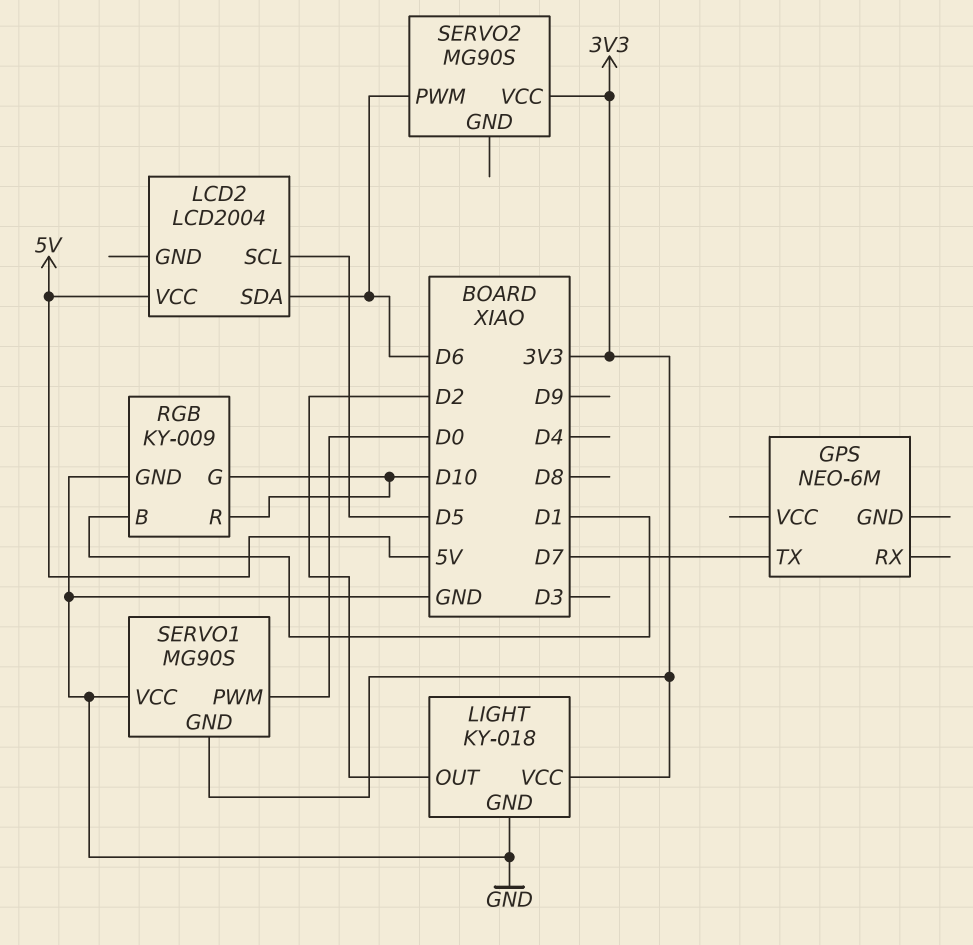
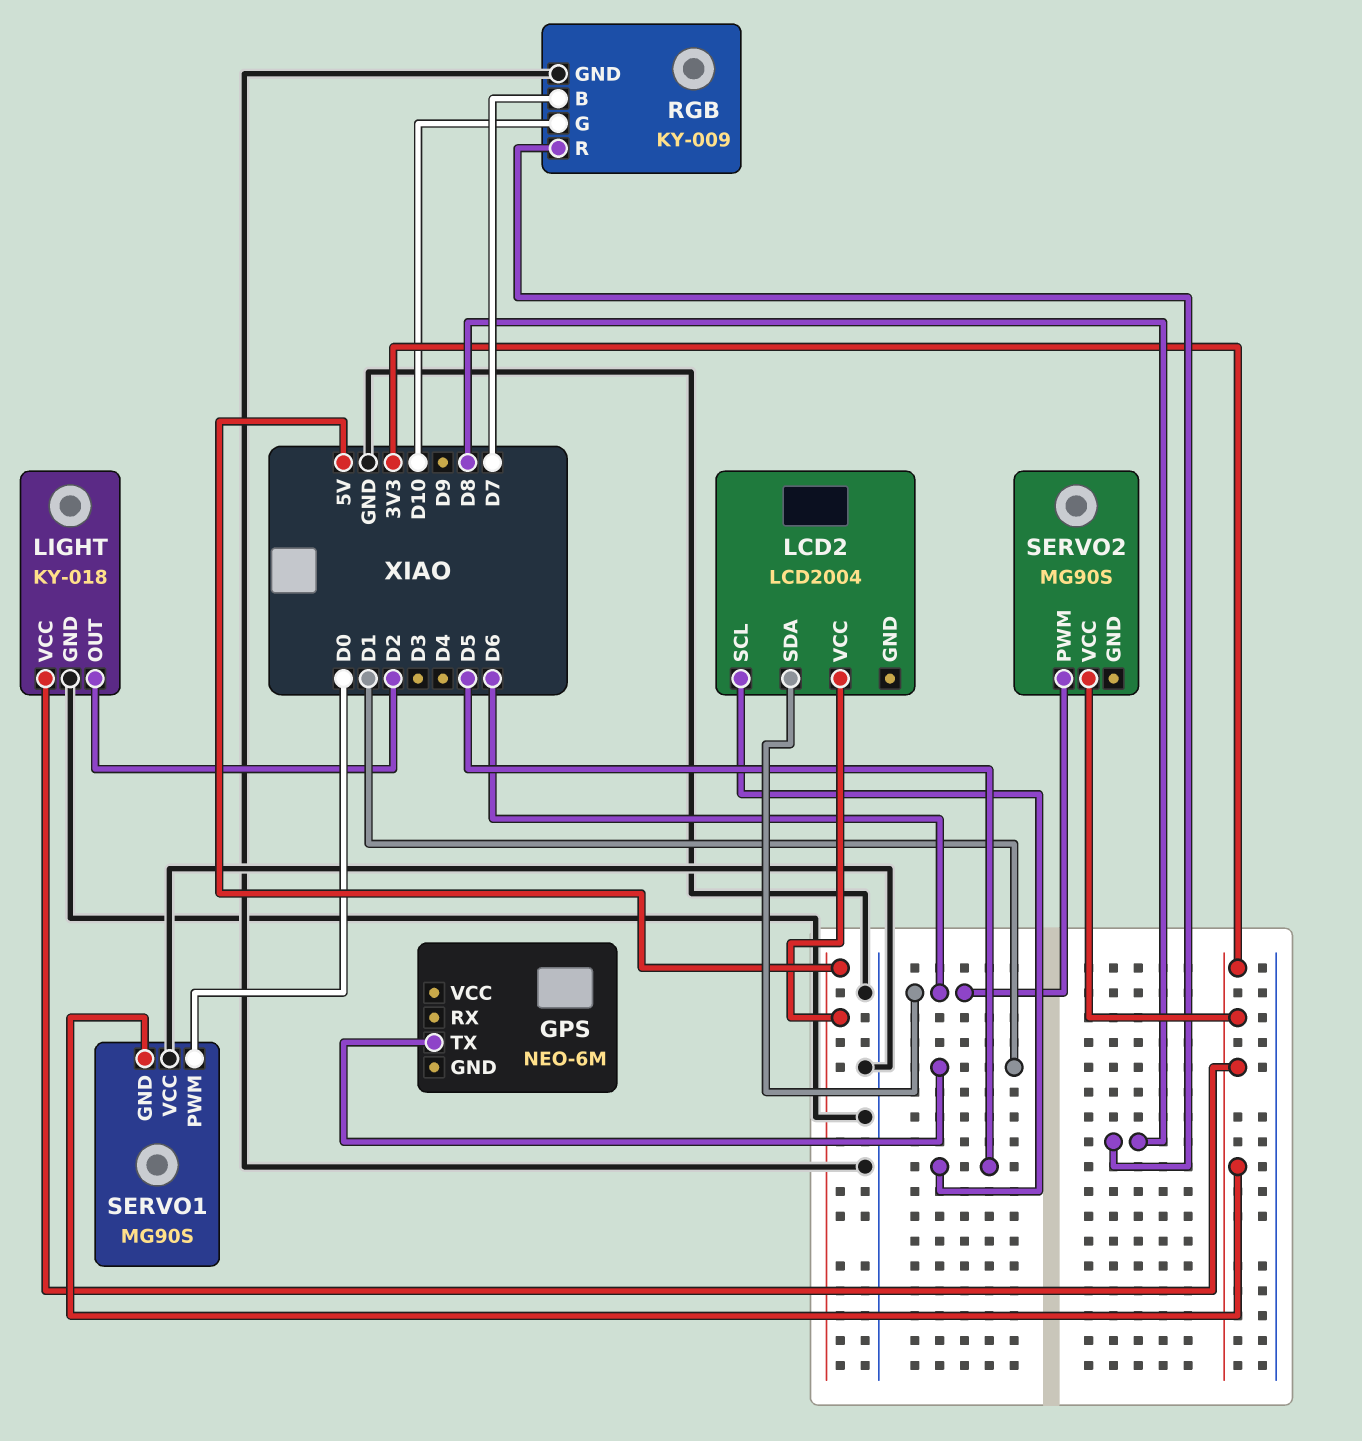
GPS pin TX: D7 -> D1
RGB pin B: D1 -> D7
RGB pin R: D10 -> D8

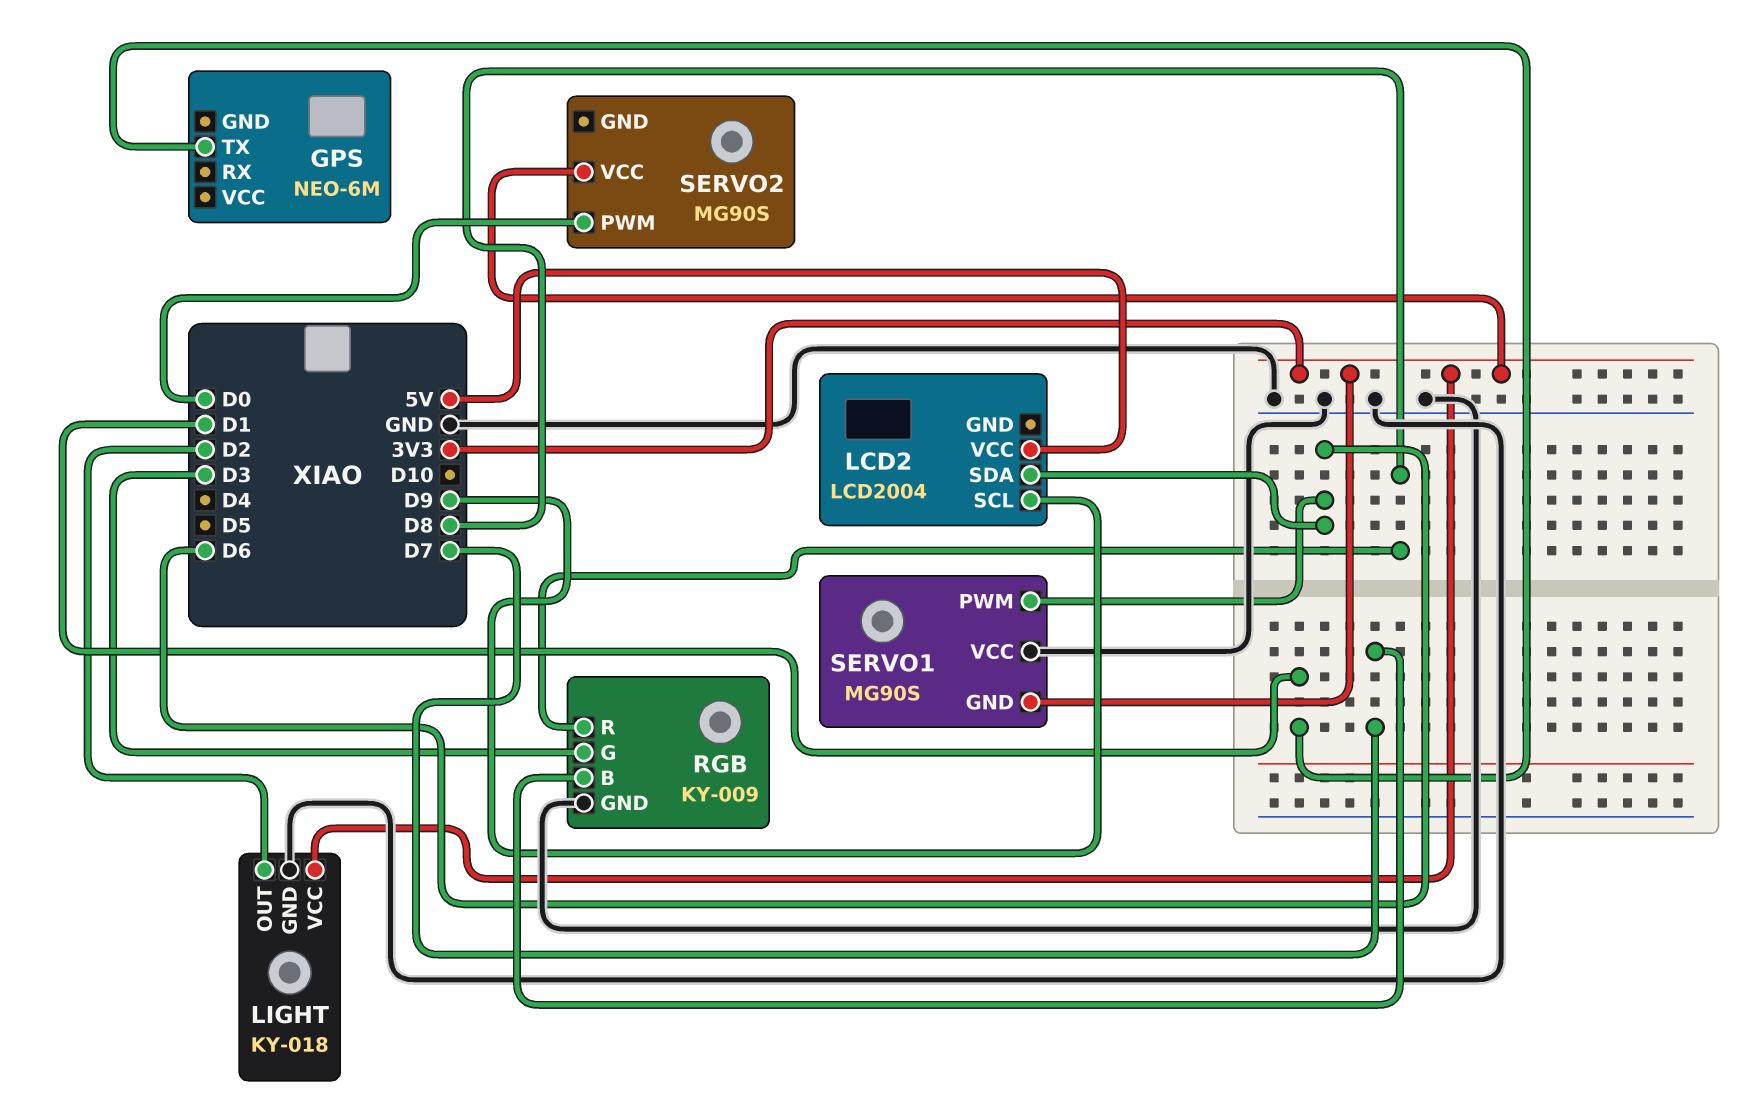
LCD2 pin SCL: D5 -> D9
RGB pin G: D10 -> D3
SERVO1 pin PWM: D0 -> D6
SERVO2 pin PWM: D6 -> D0

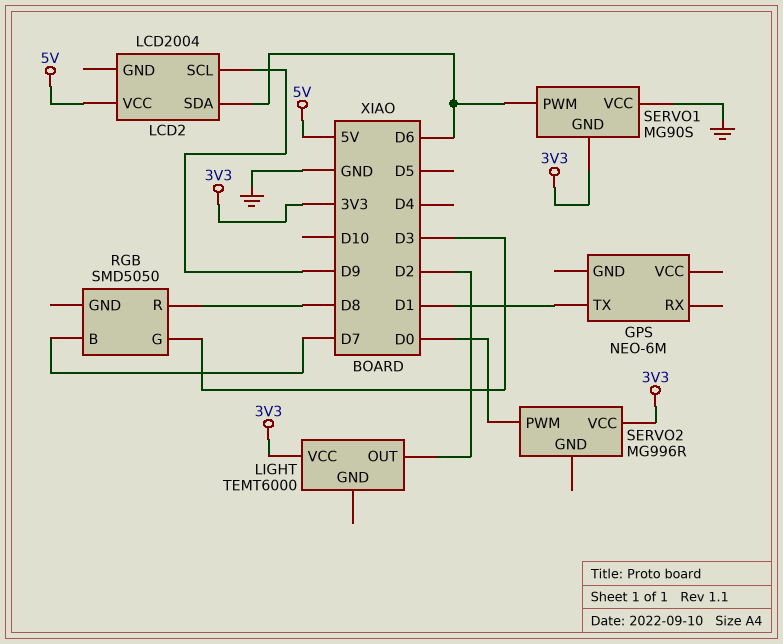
LIGHT: KY-018 -> TEMT6000
LIGHT pin GND: GND -> none
RGB: KY-009 -> SMD5050
RGB pin GND: GND -> none
SERVO2: MG90S -> MG996R

